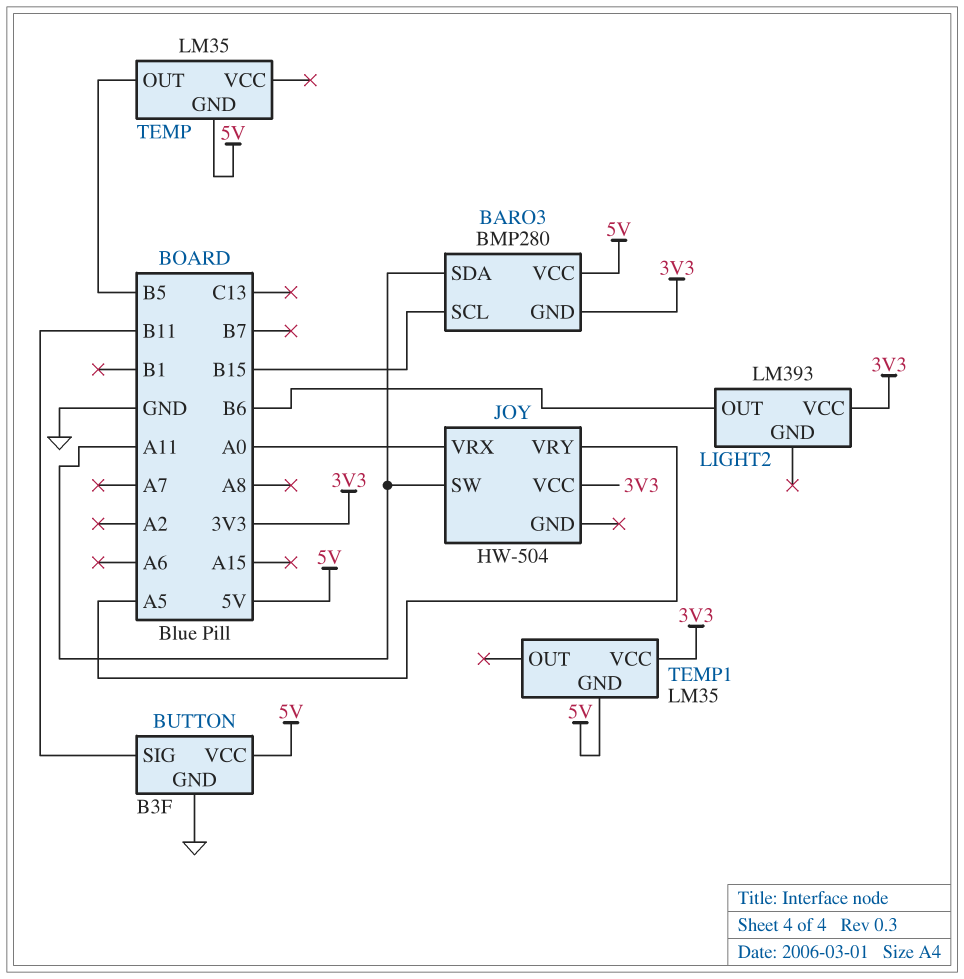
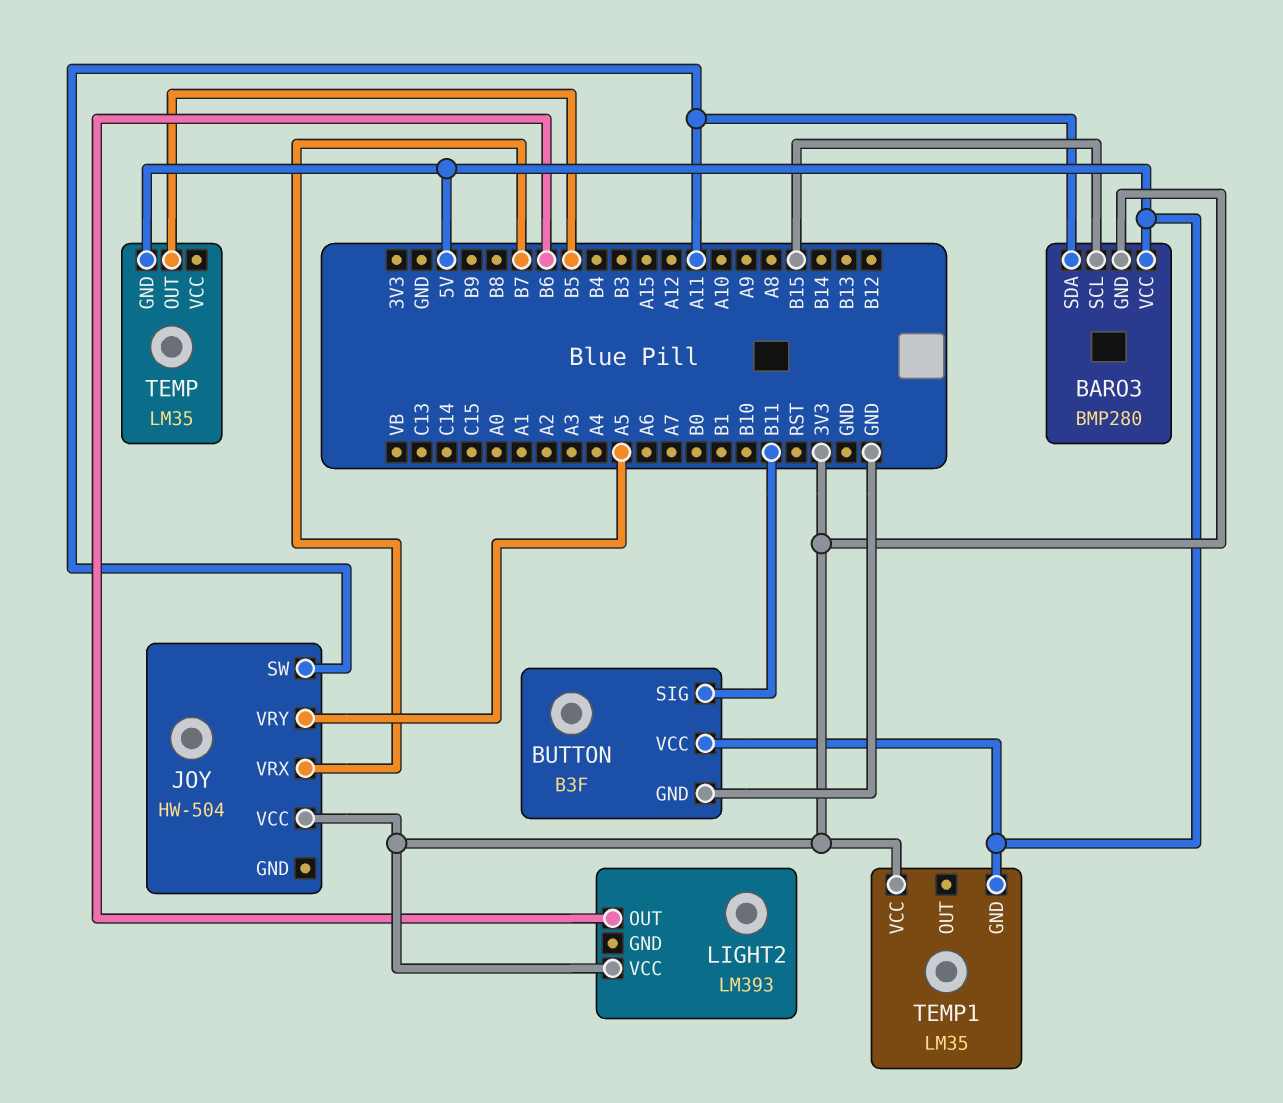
JOY pin VRX: A0 -> B7

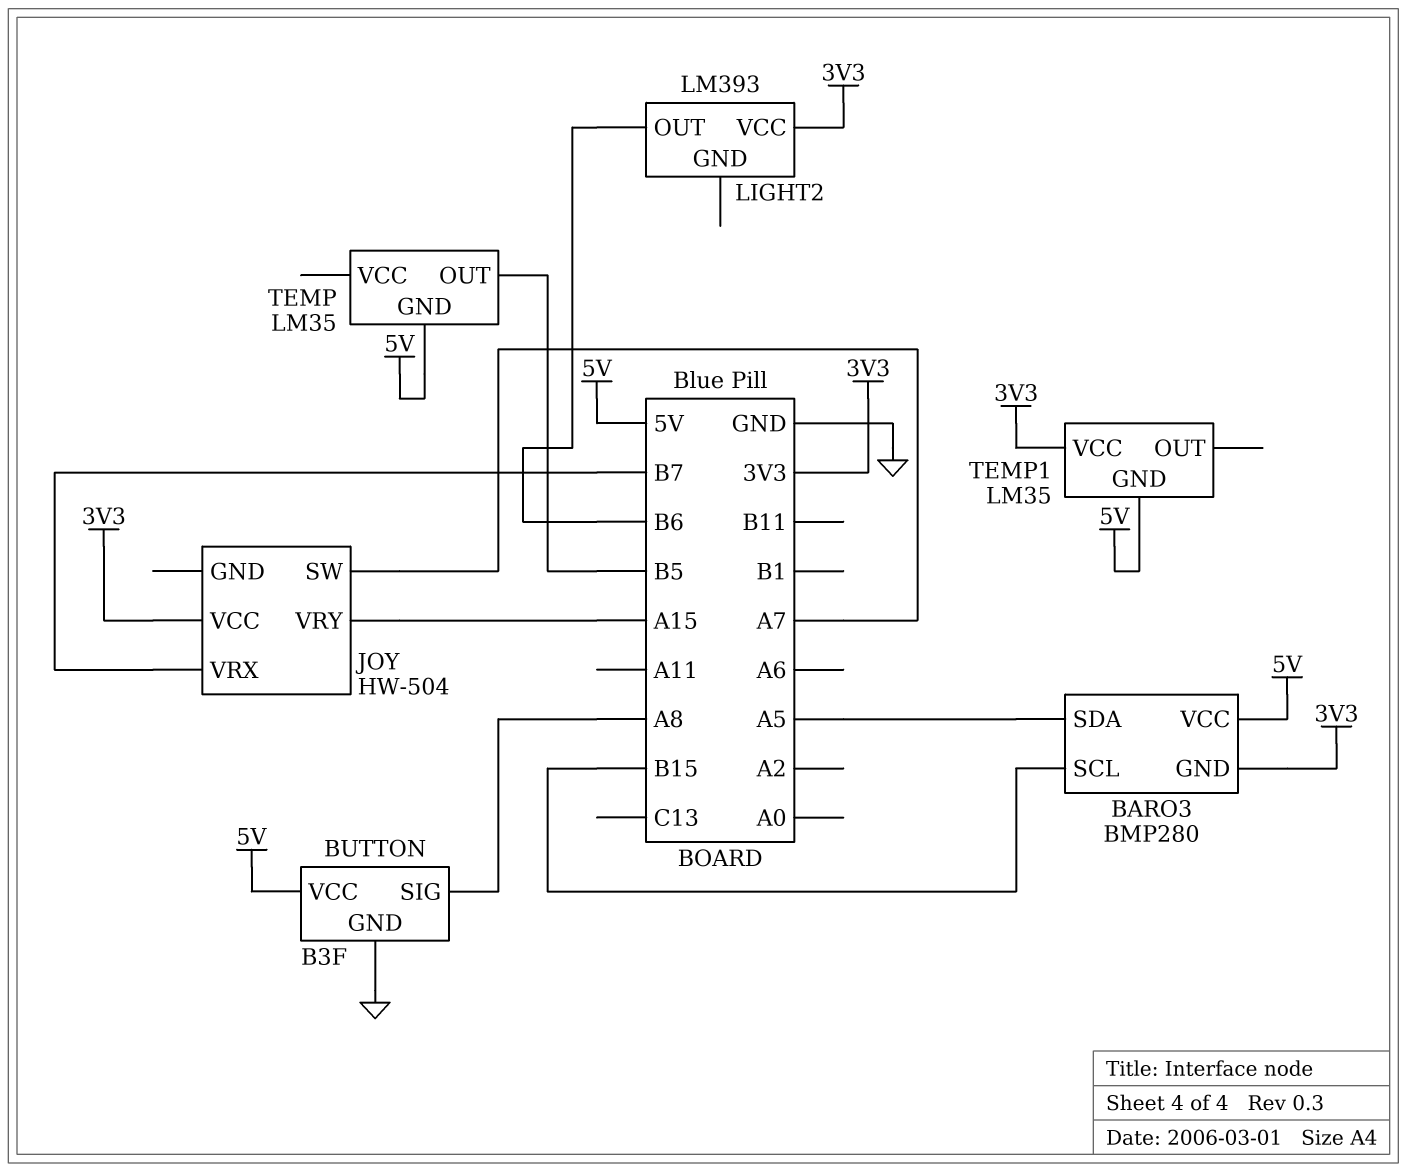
BARO3 pin SDA: A11 -> A5
BUTTON pin SIG: B11 -> A8
JOY pin SW: A11 -> A7
JOY pin VRY: A5 -> A15

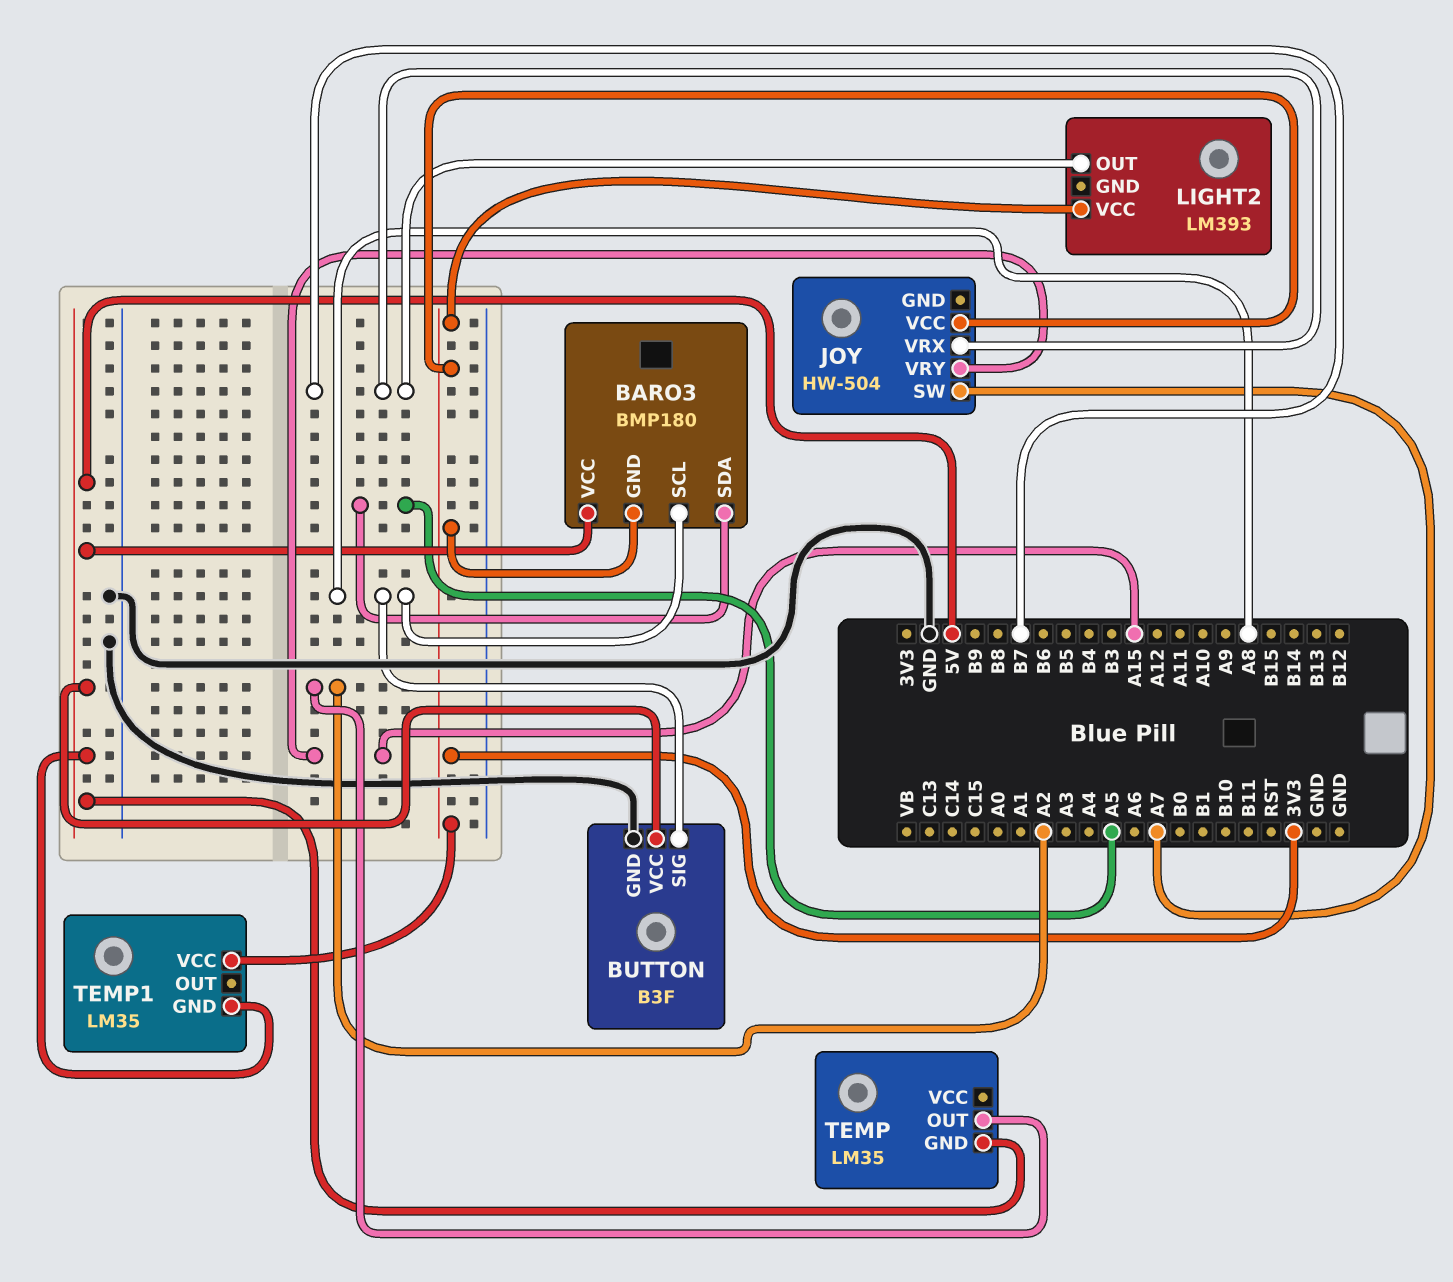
BARO3: BMP280 -> BMP180
BARO3 pin SCL: B15 -> A8
LIGHT2 pin OUT: B6 -> B7
TEMP pin OUT: B5 -> A2

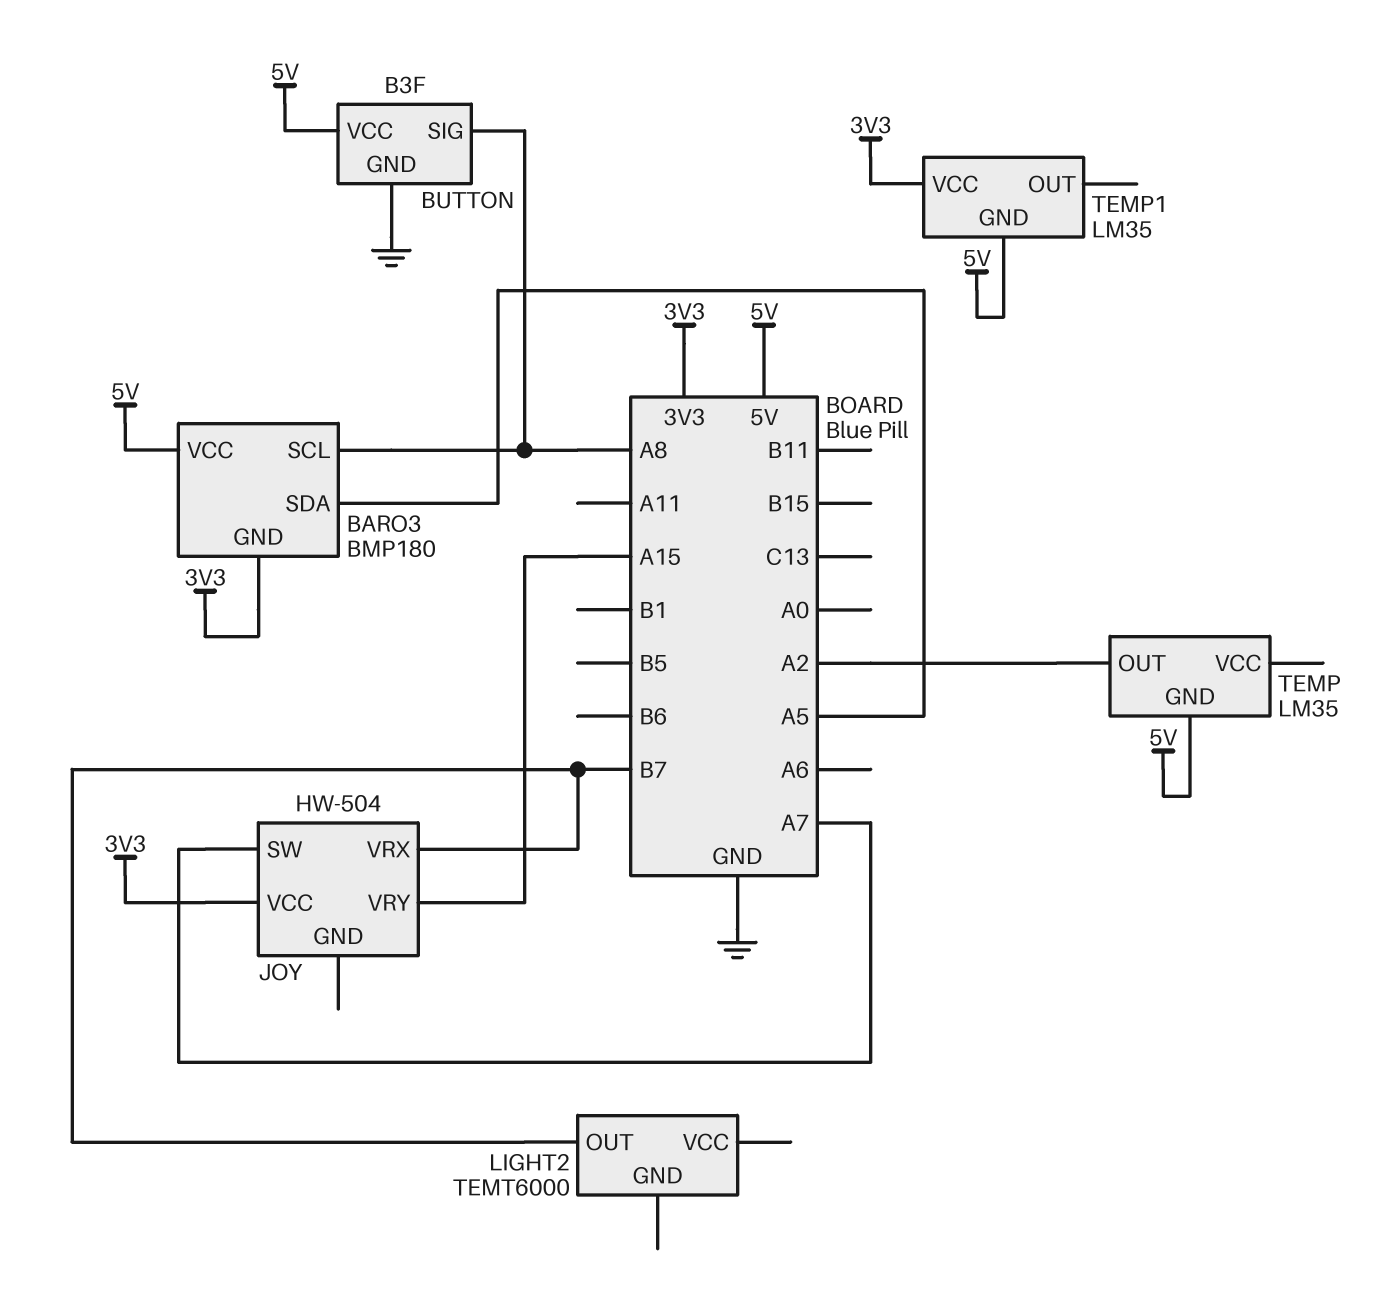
LIGHT2: LM393 -> TEMT6000
LIGHT2 pin VCC: 3V3 -> none

